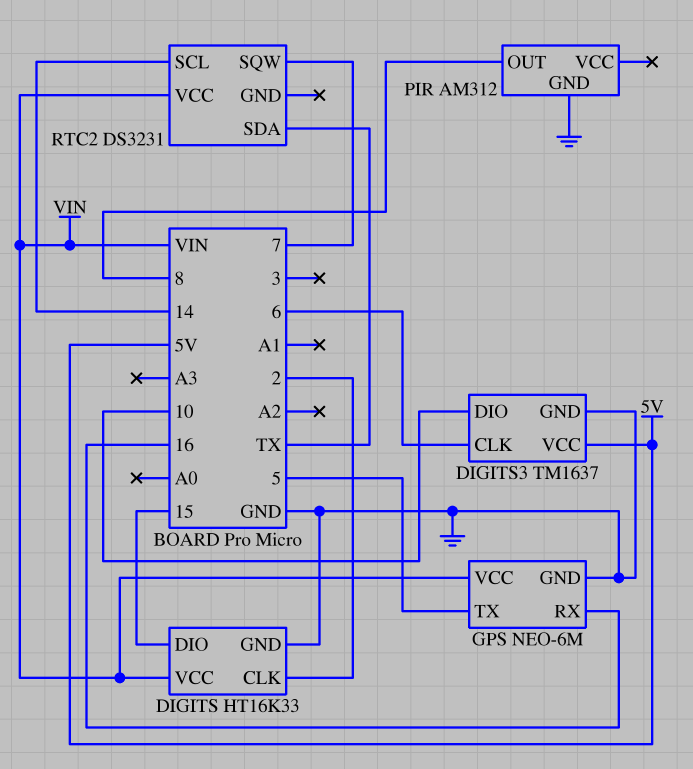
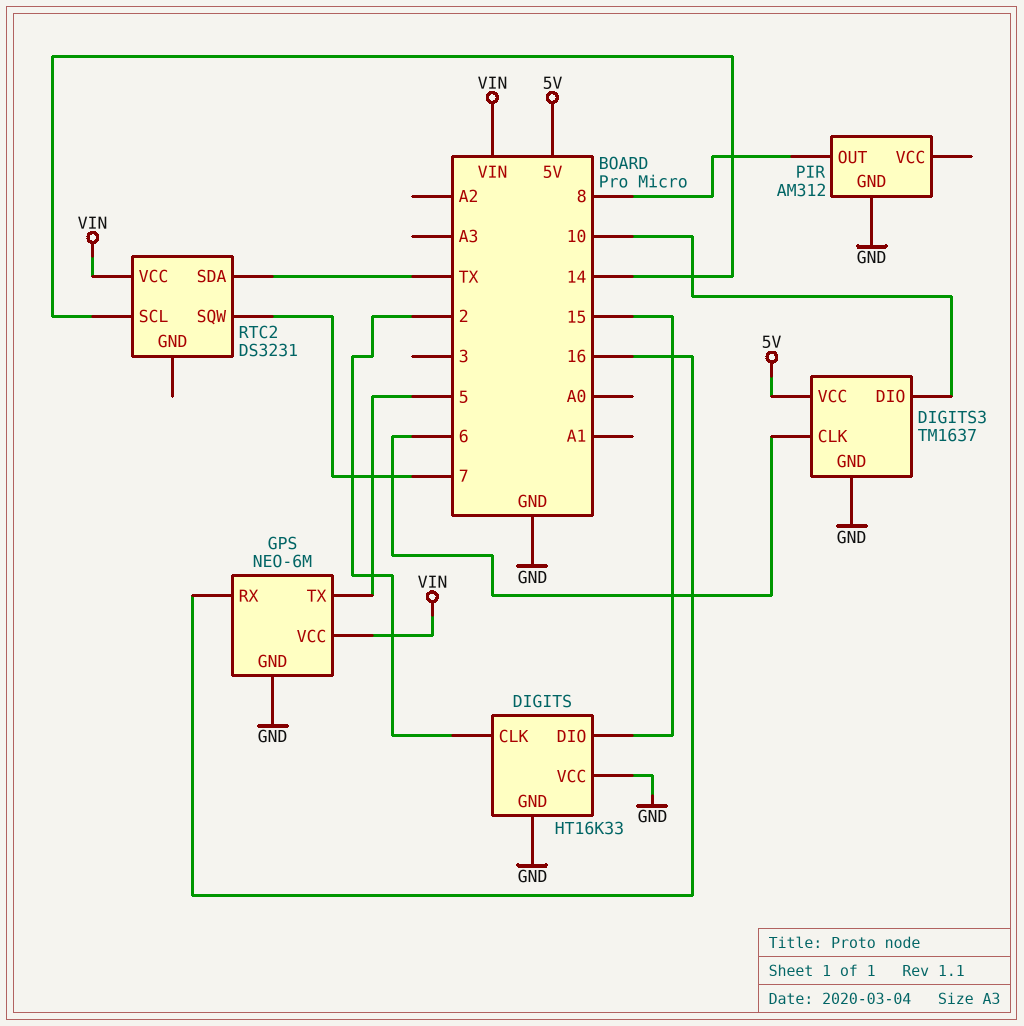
DIGITS pin VCC: VIN -> GND

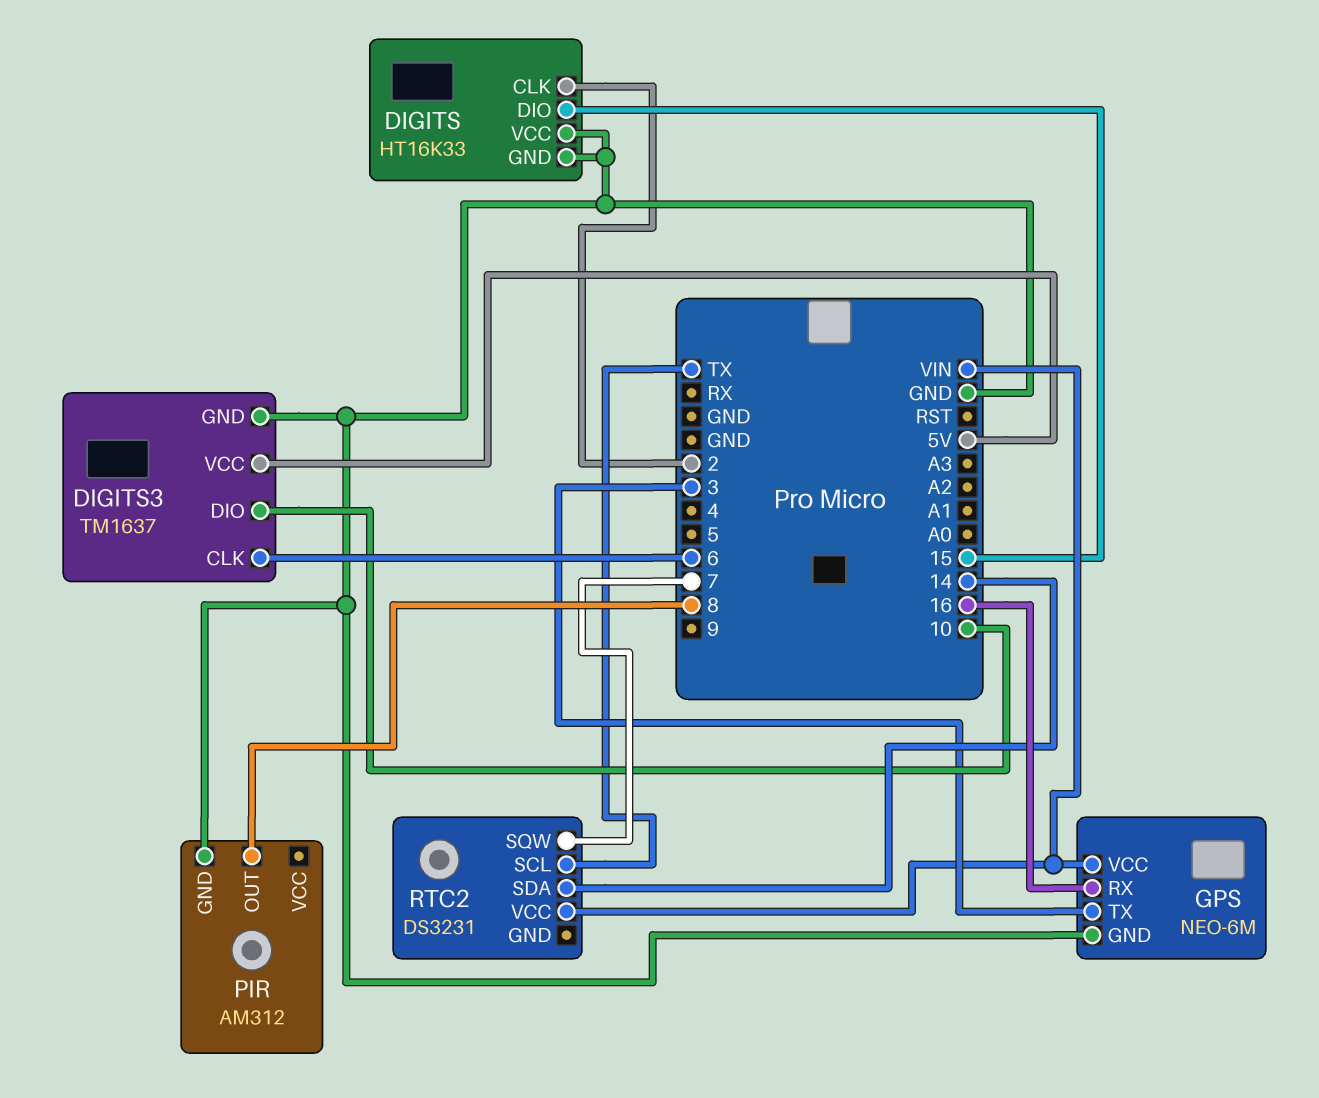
GPS pin TX: 5 -> 3
RTC2 pin SCL: 14 -> TX
RTC2 pin SDA: TX -> 14

